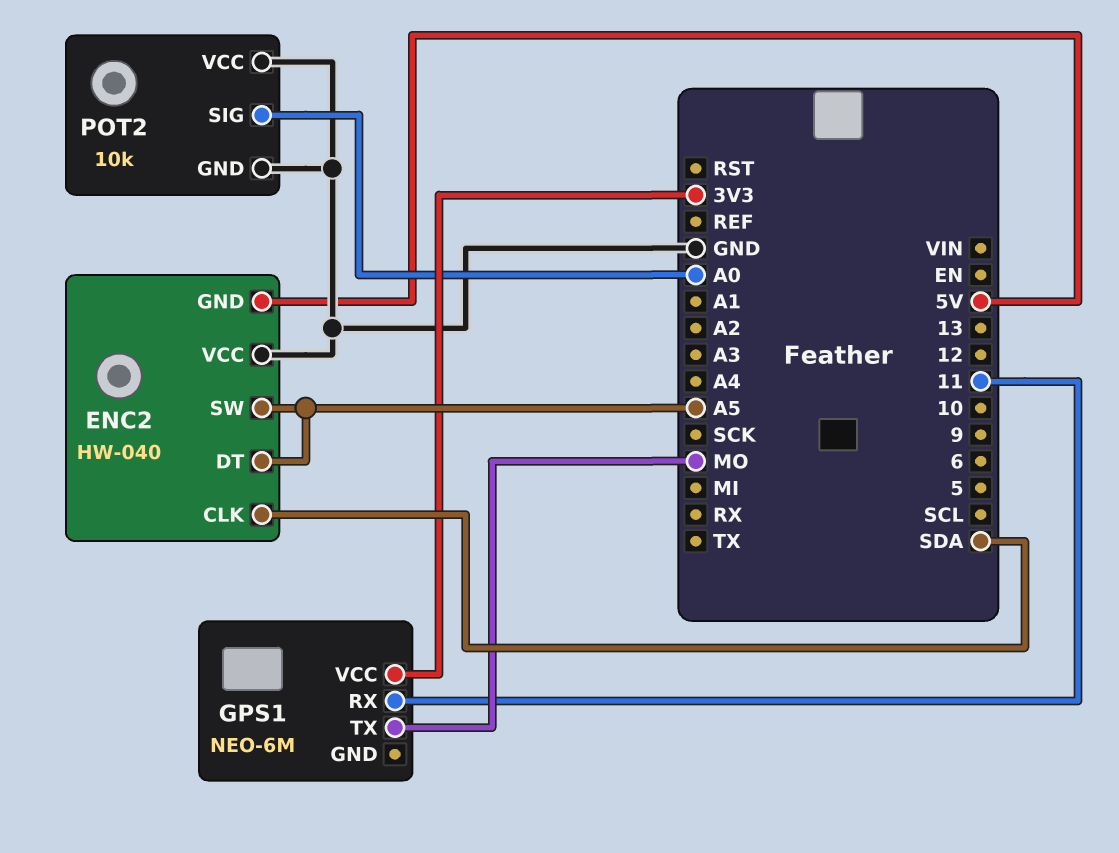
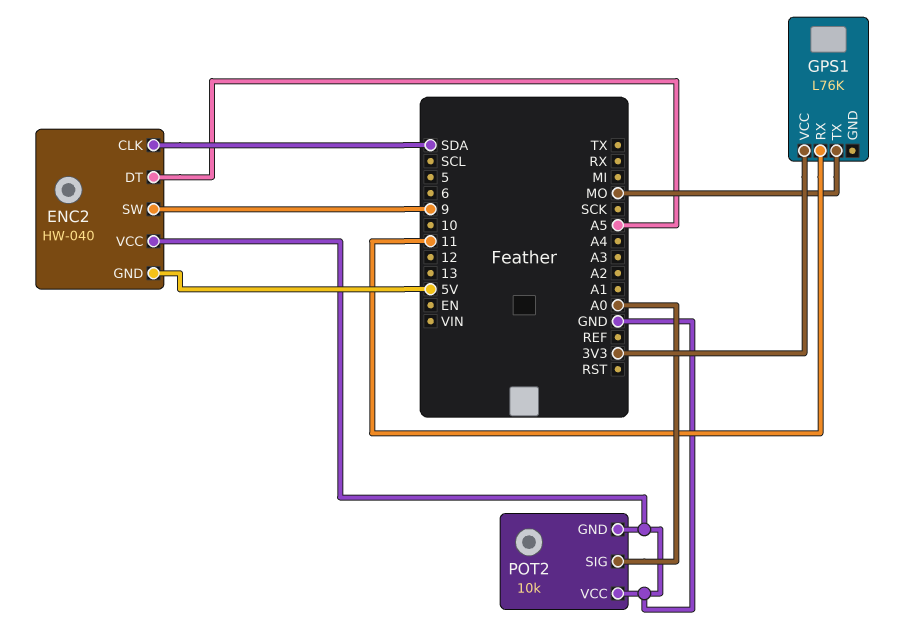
ENC2 pin SW: A5 -> 9
GPS1: NEO-6M -> L76K

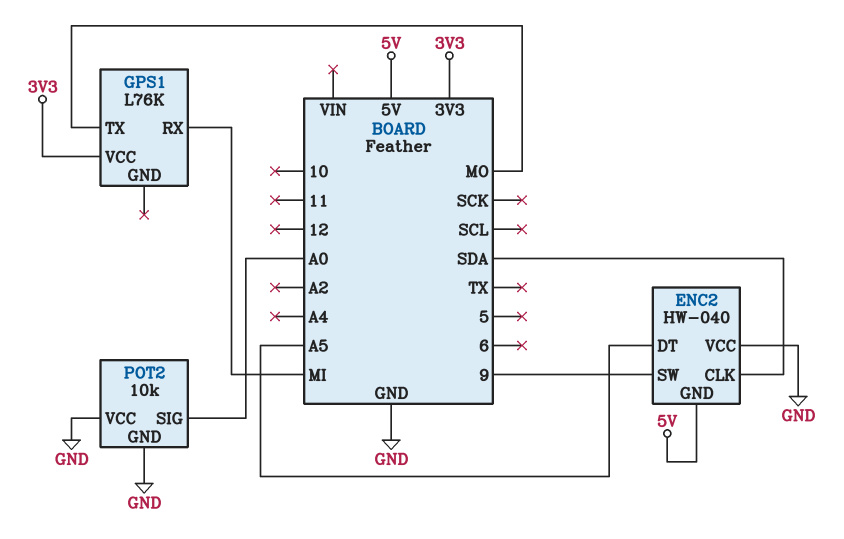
GPS1 pin RX: 11 -> MI

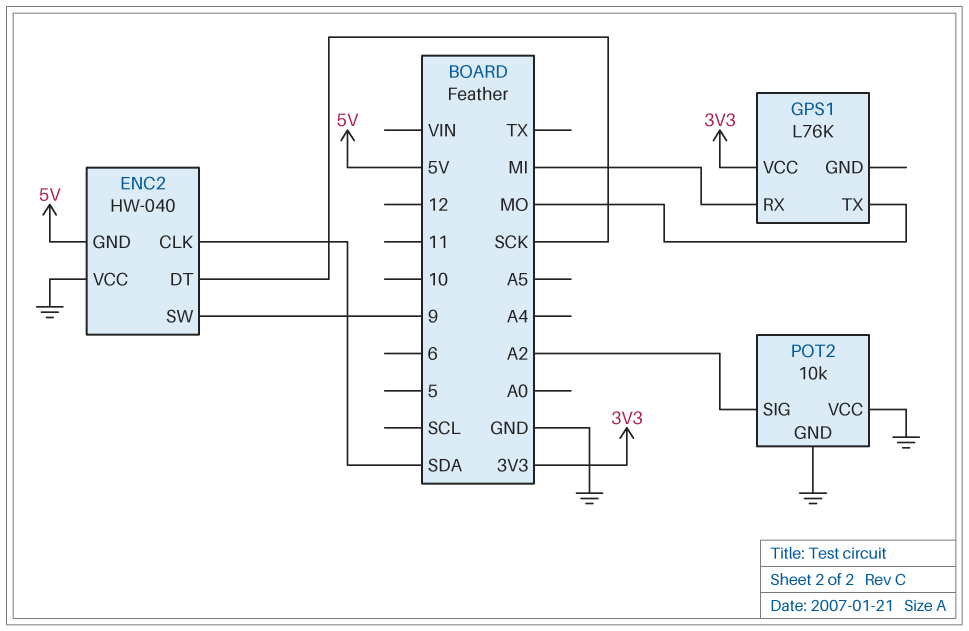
ENC2 pin DT: A5 -> SCK
POT2 pin SIG: A0 -> A2

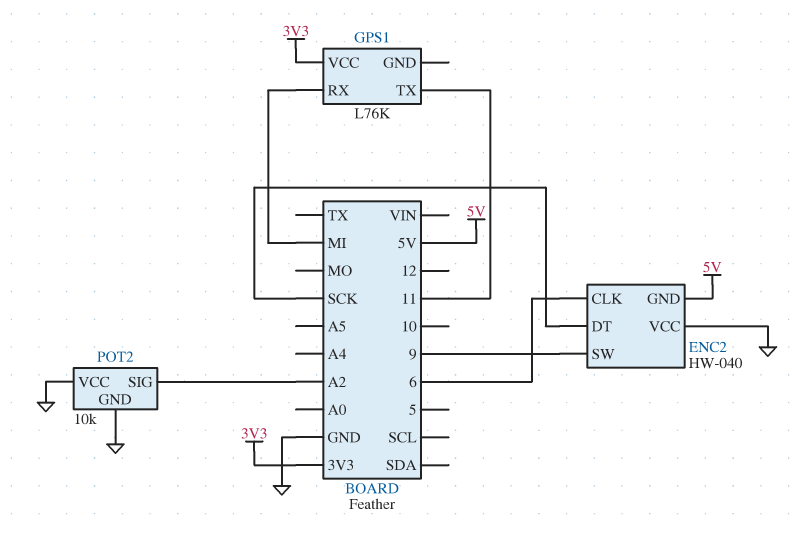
ENC2 pin CLK: SDA -> 6
GPS1 pin TX: MO -> 11

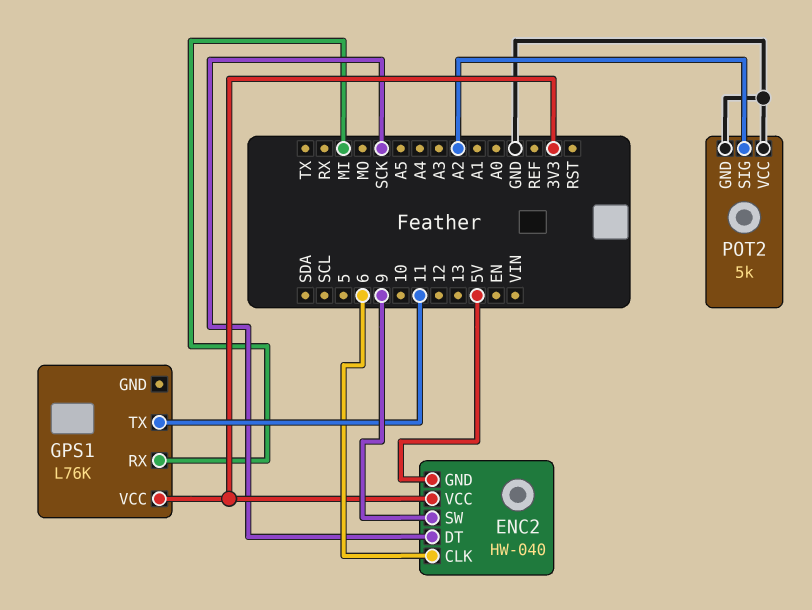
ENC2 pin VCC: GND -> 3V3
POT2: 10k -> 5k

